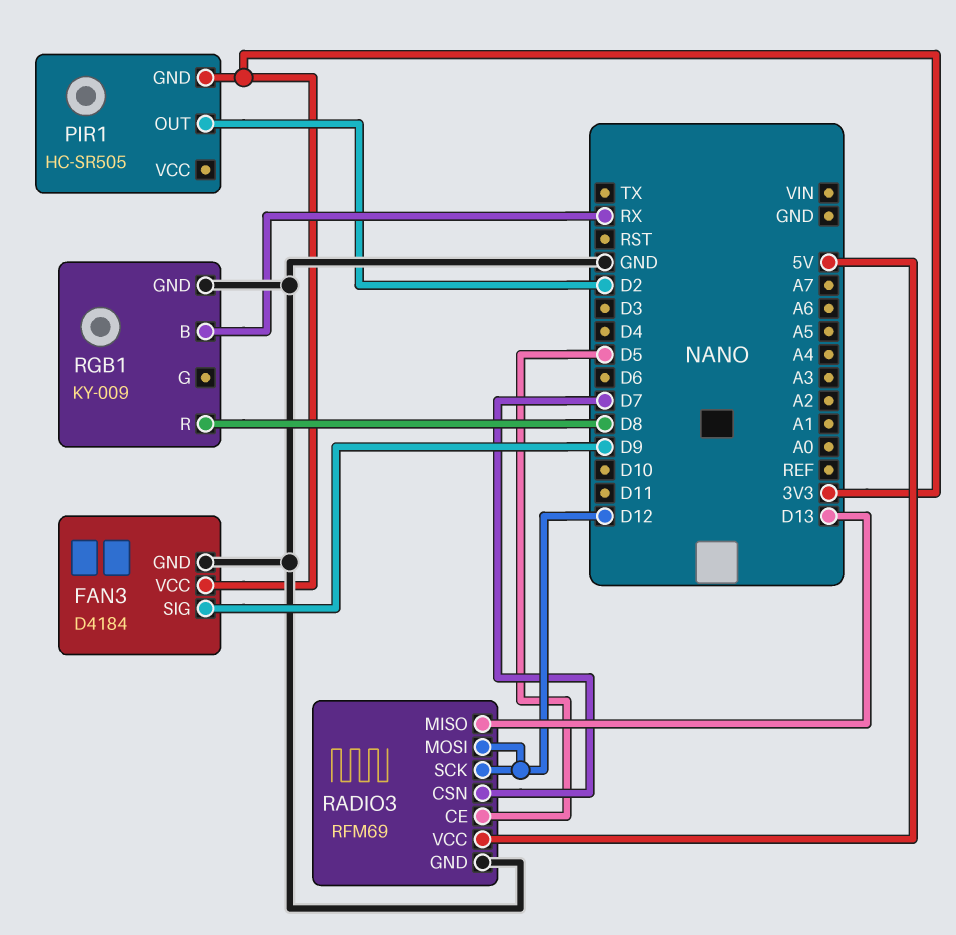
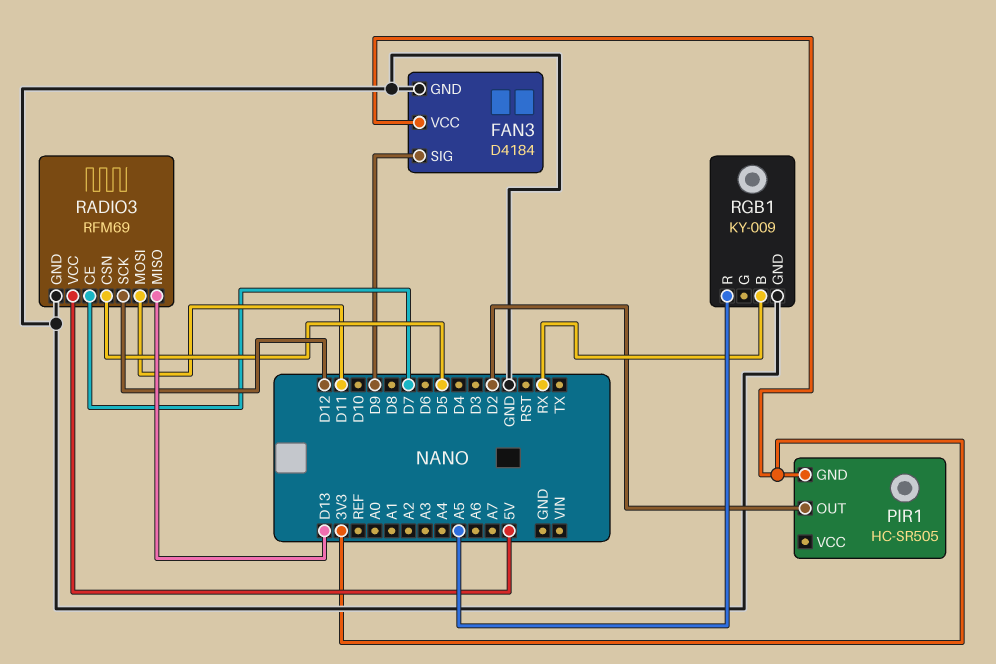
RADIO3 pin CE: D5 -> D7
RADIO3 pin CSN: D7 -> D5
RADIO3 pin MOSI: D12 -> D11
RGB1 pin R: D8 -> A5

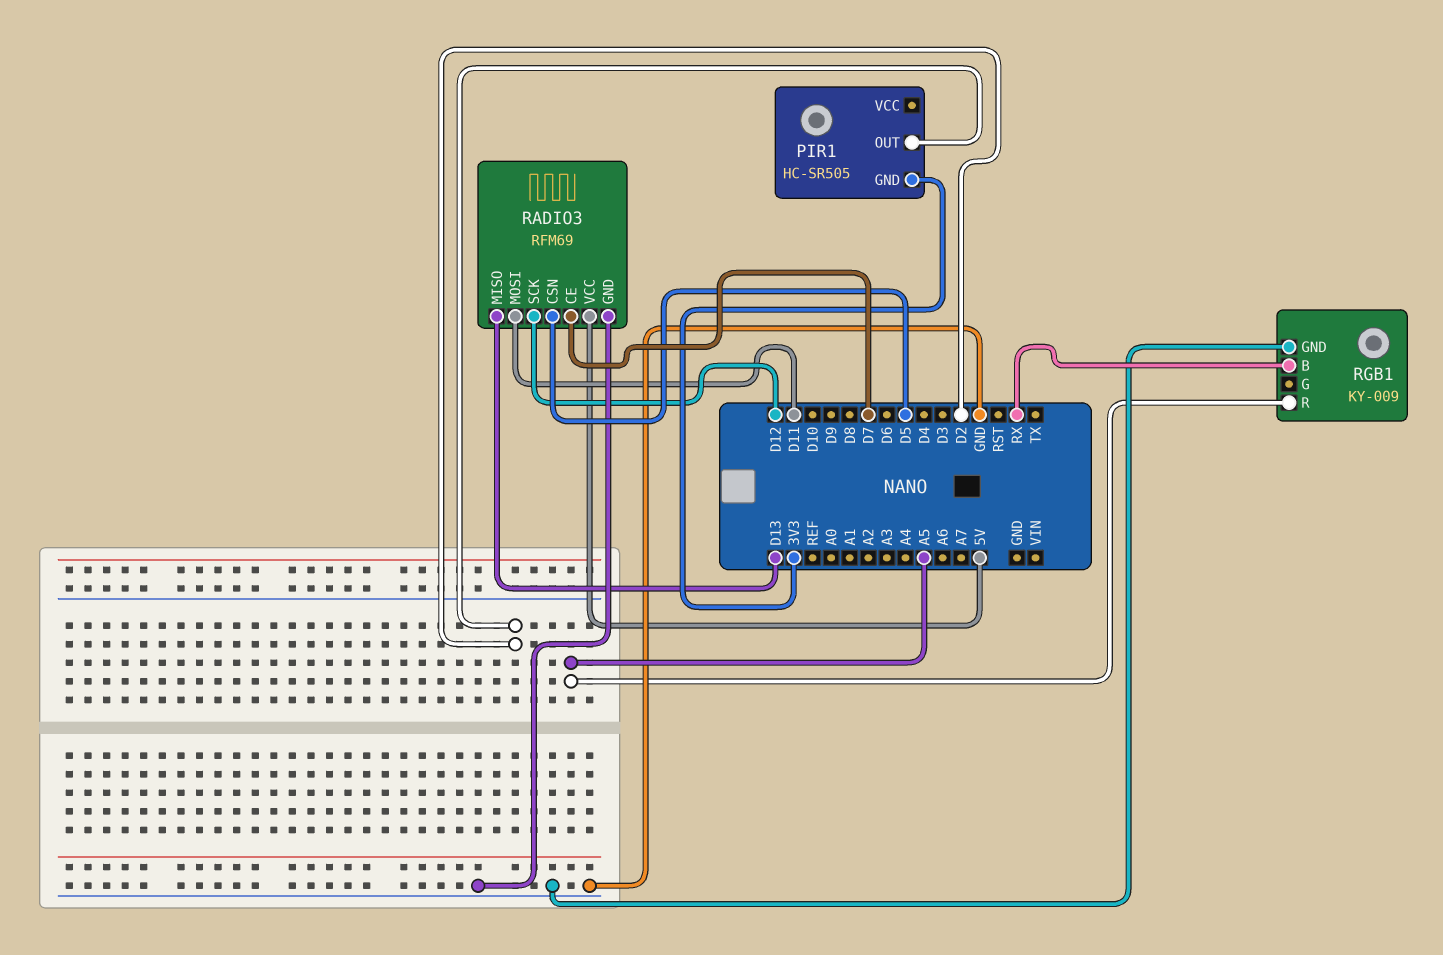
FAN3: D4184 -> none
FAN3 pin GND: GND -> none
FAN3 pin SIG: D9 -> none
FAN3 pin VCC: 3V3 -> none

